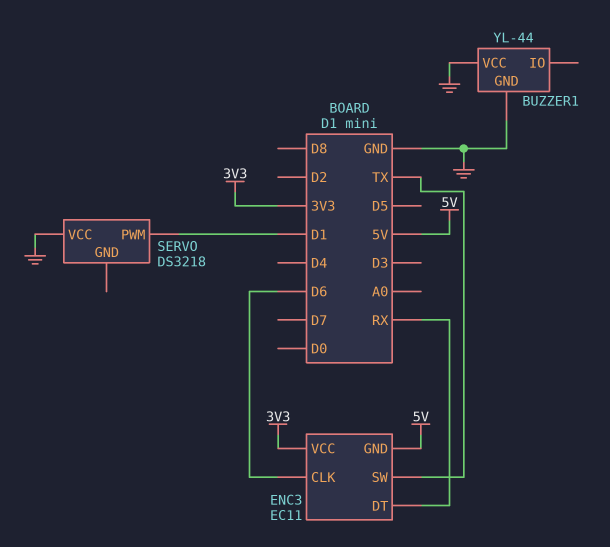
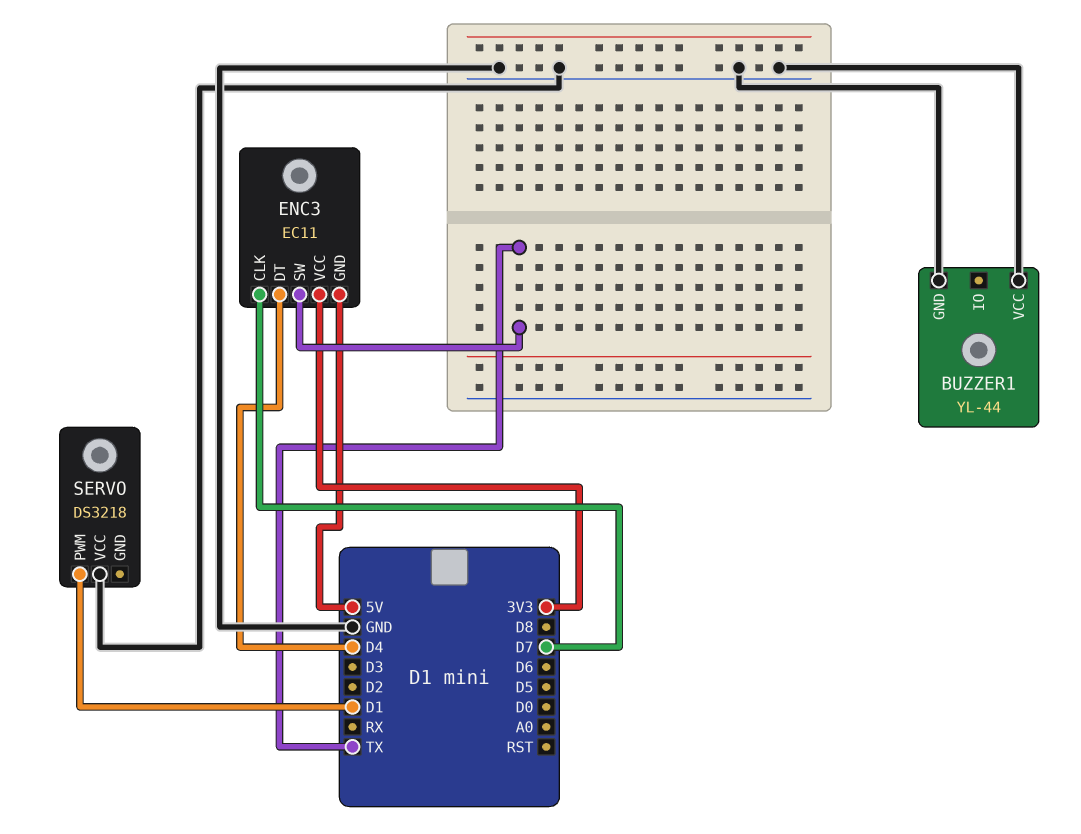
ENC3 pin CLK: D6 -> D7
ENC3 pin DT: RX -> D4

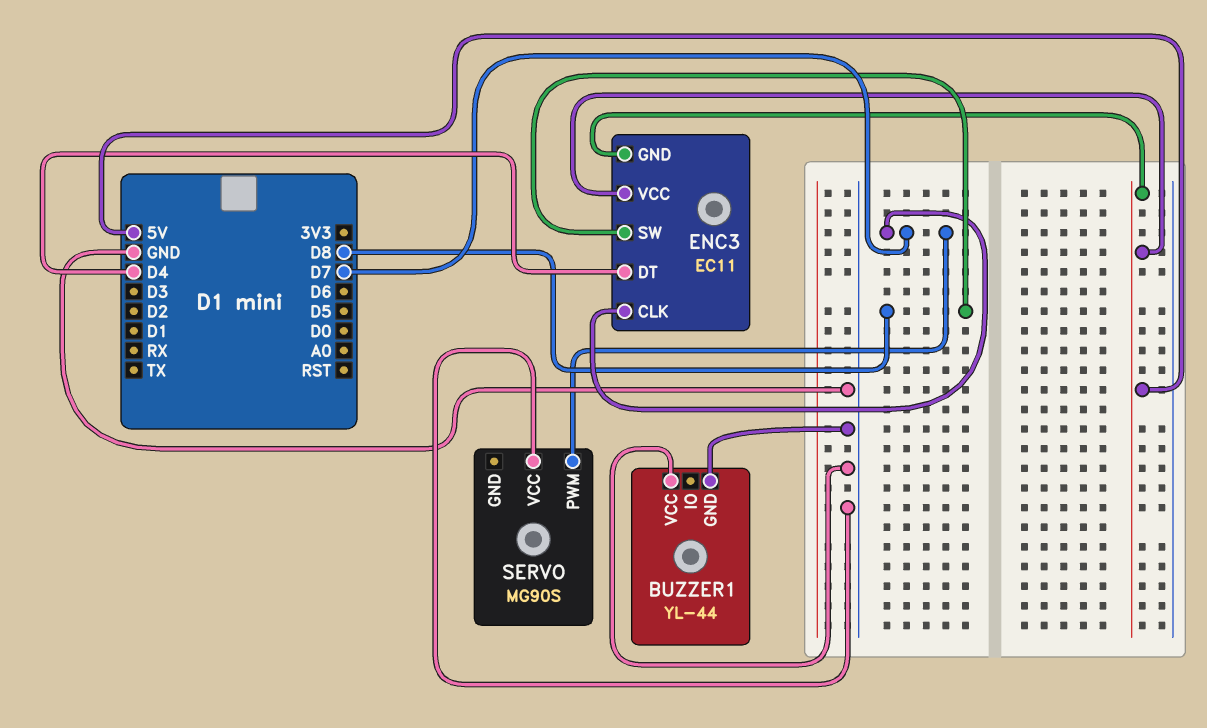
ENC3 pin SW: TX -> D8
ENC3 pin VCC: 3V3 -> 5V
SERVO: DS3218 -> MG90S
SERVO pin PWM: D1 -> D7

